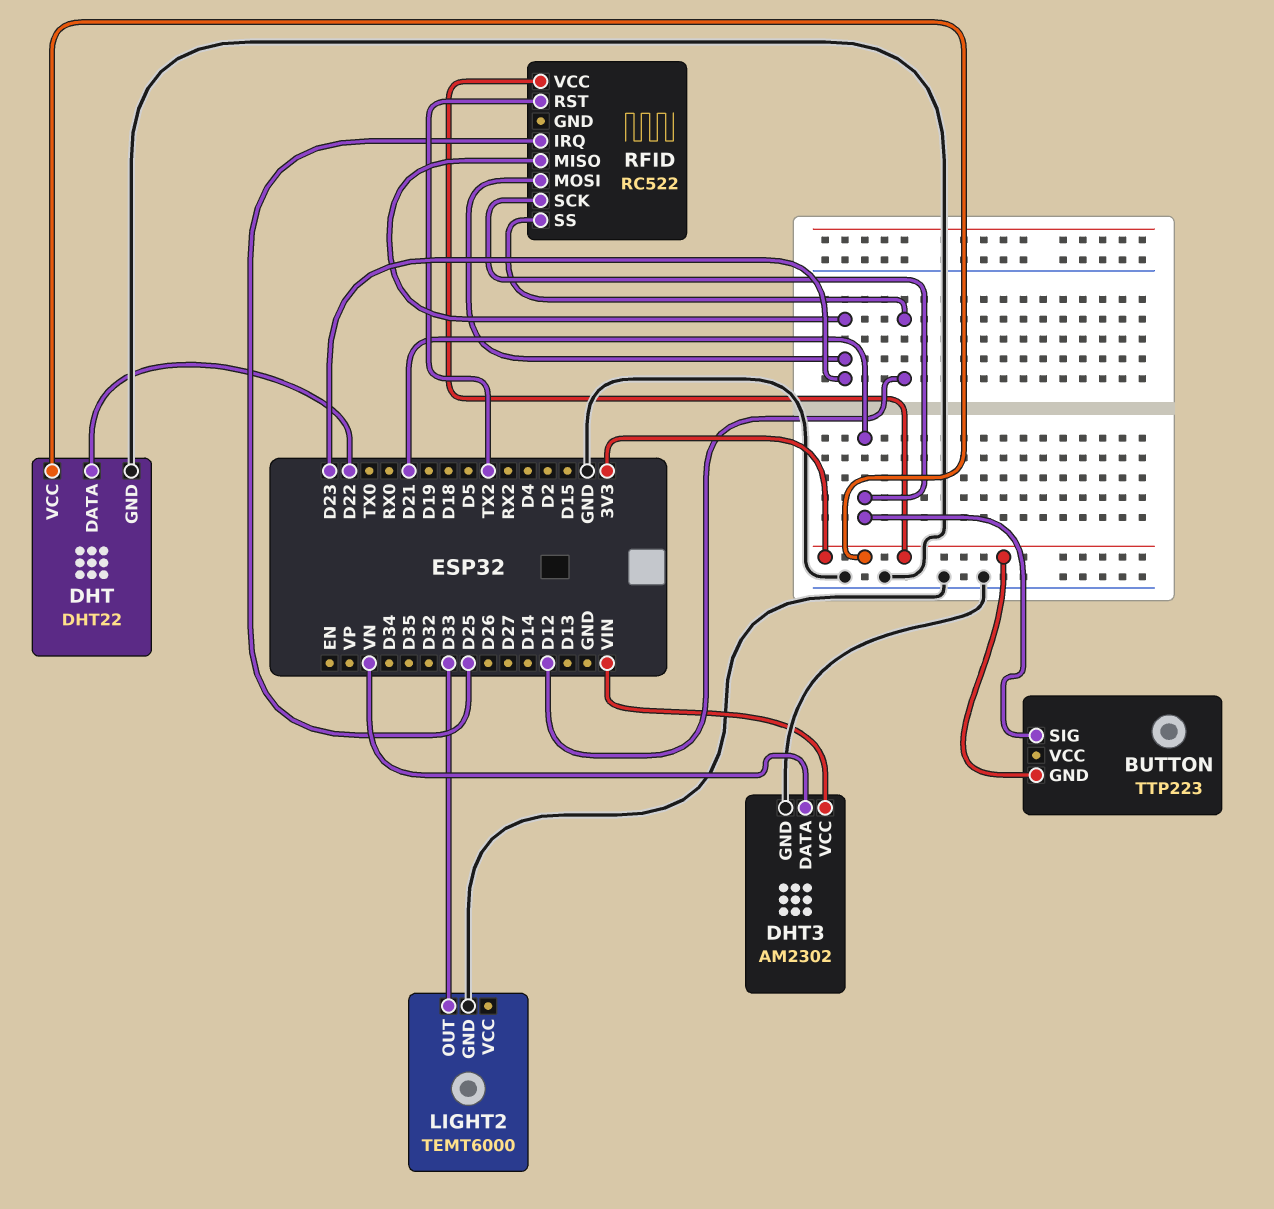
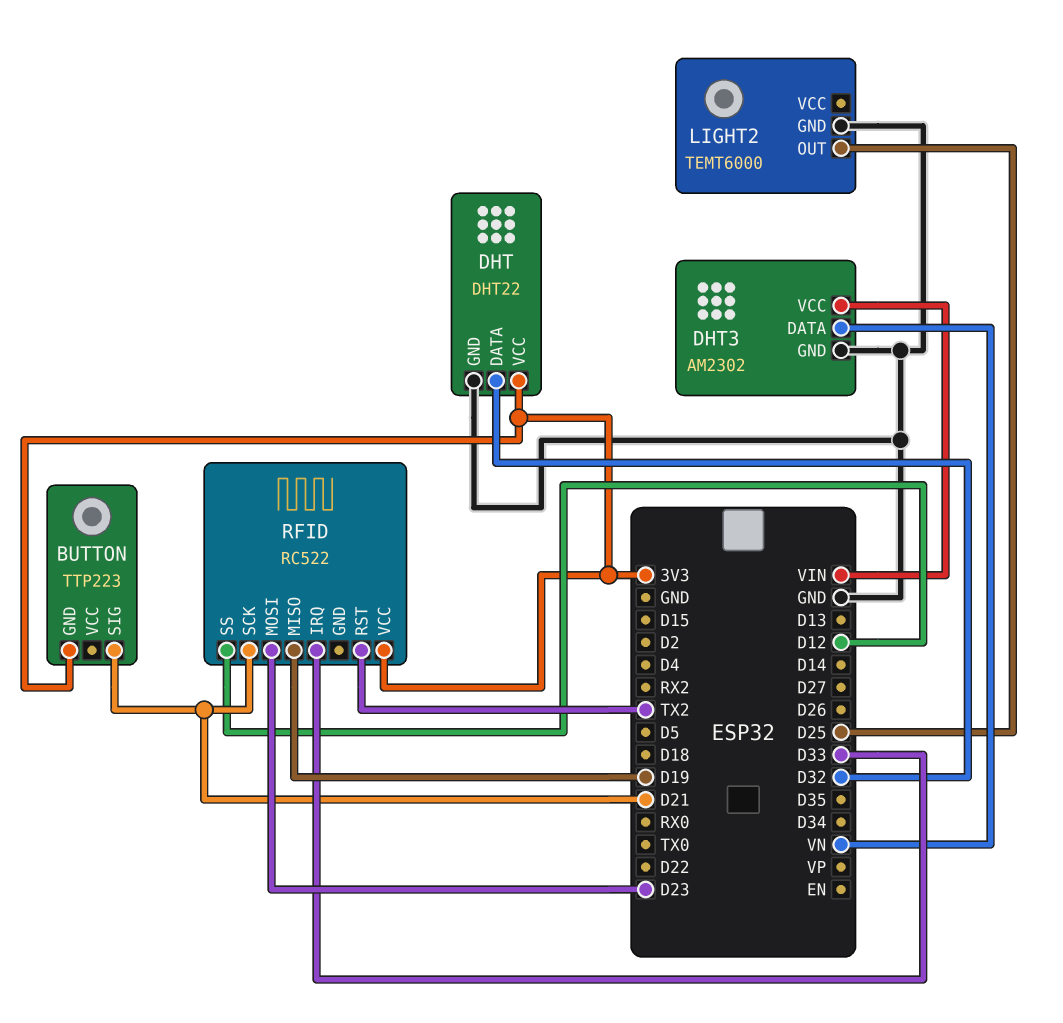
DHT pin DATA: D22 -> D32
LIGHT2 pin OUT: D33 -> D25
RFID pin IRQ: D25 -> D33
RFID pin MISO: D23 -> D19

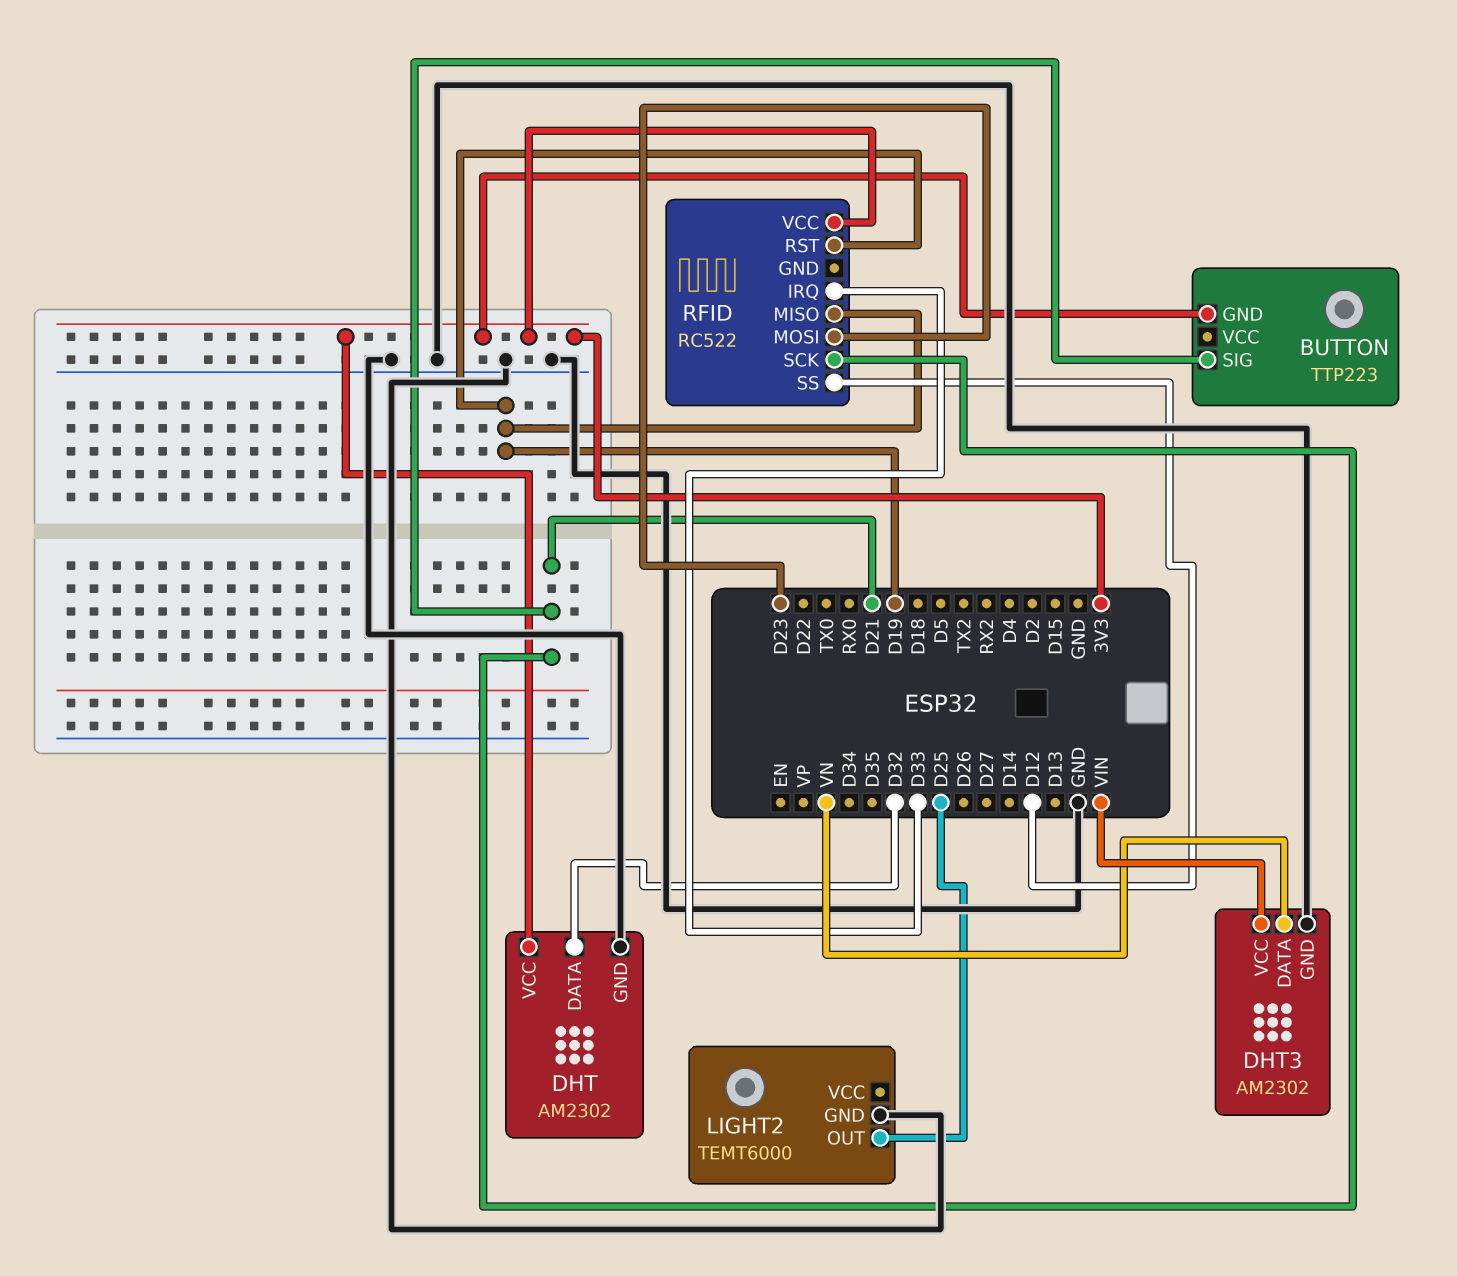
DHT: DHT22 -> AM2302
RFID pin RST: TX2 -> D19

